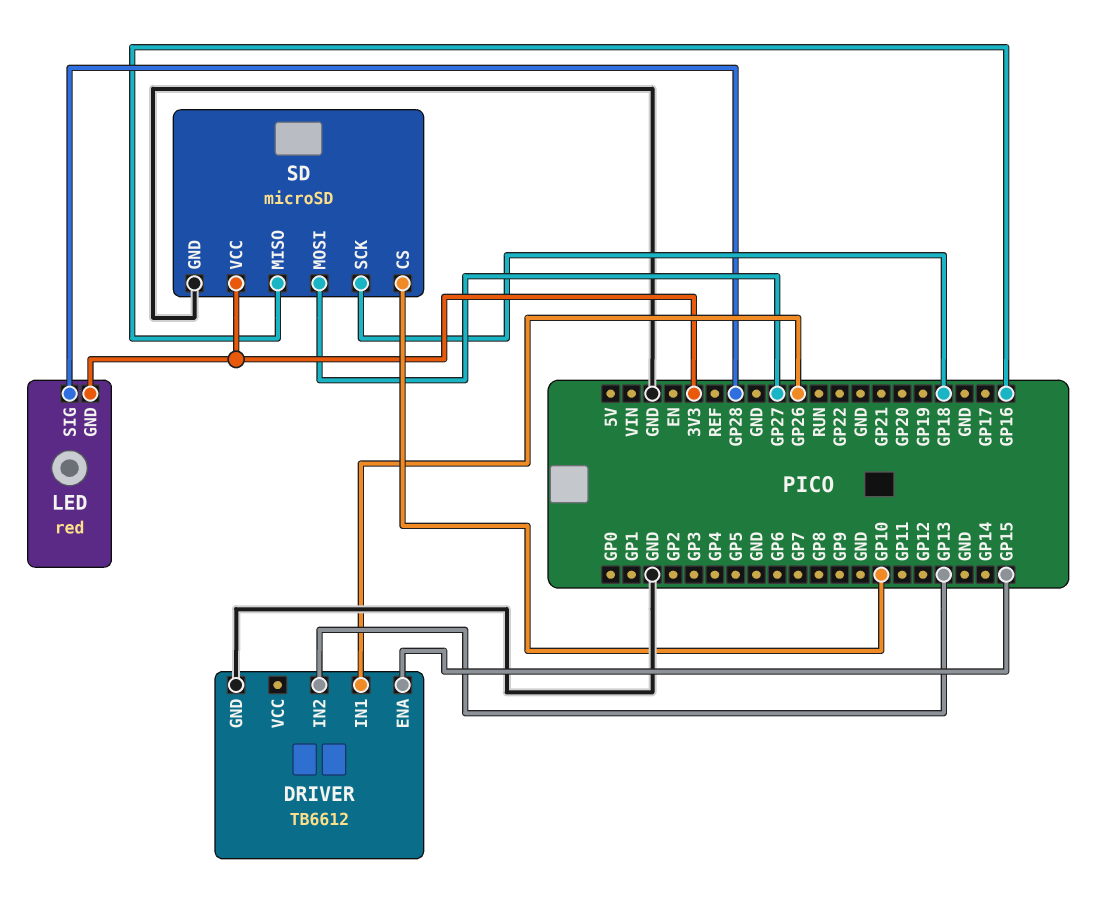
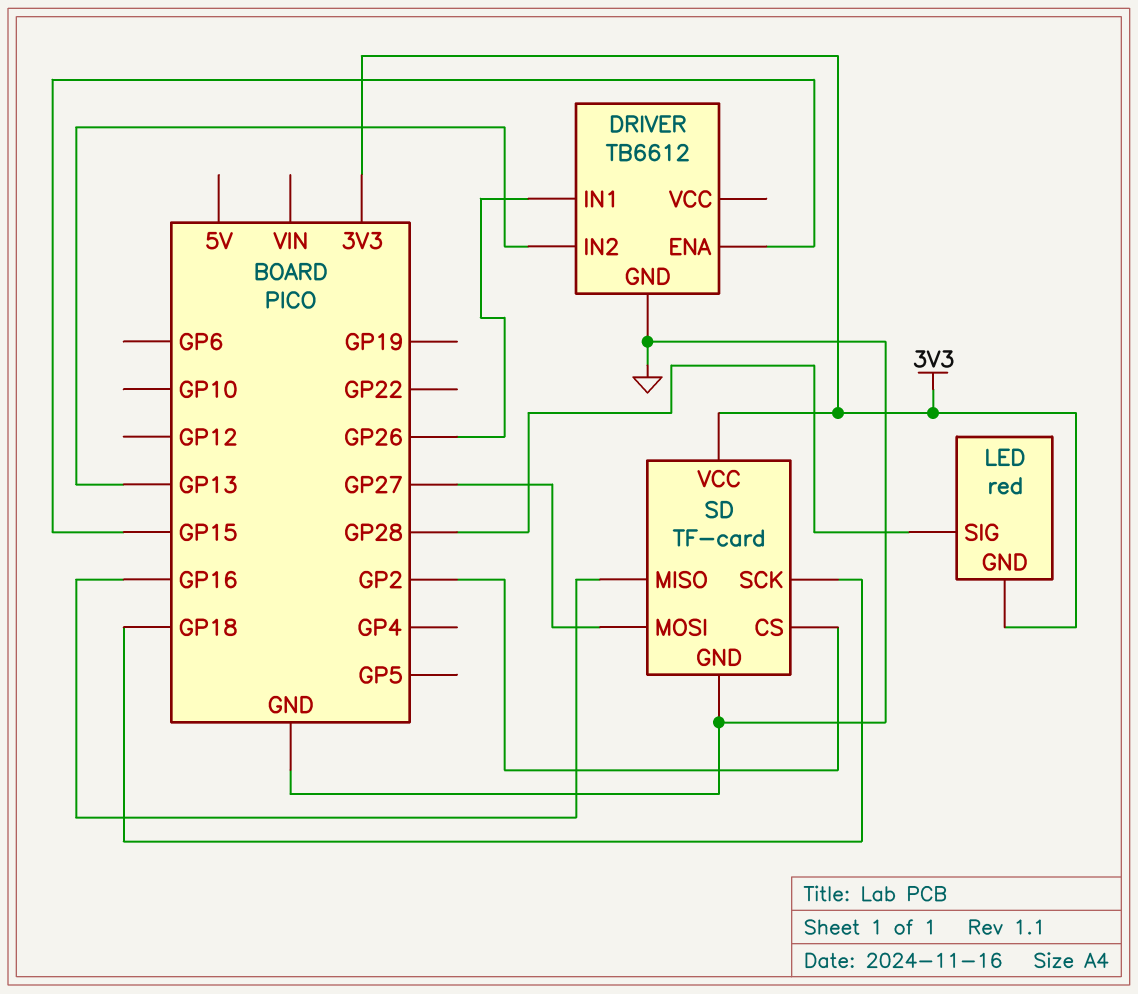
SD: microSD -> TF-card
SD pin CS: GP10 -> GP2

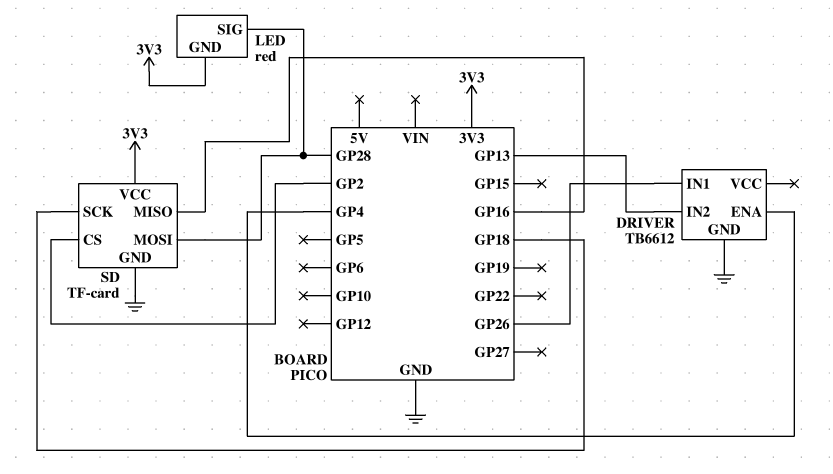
DRIVER pin ENA: GP15 -> GP4
SD pin MOSI: GP27 -> GP28

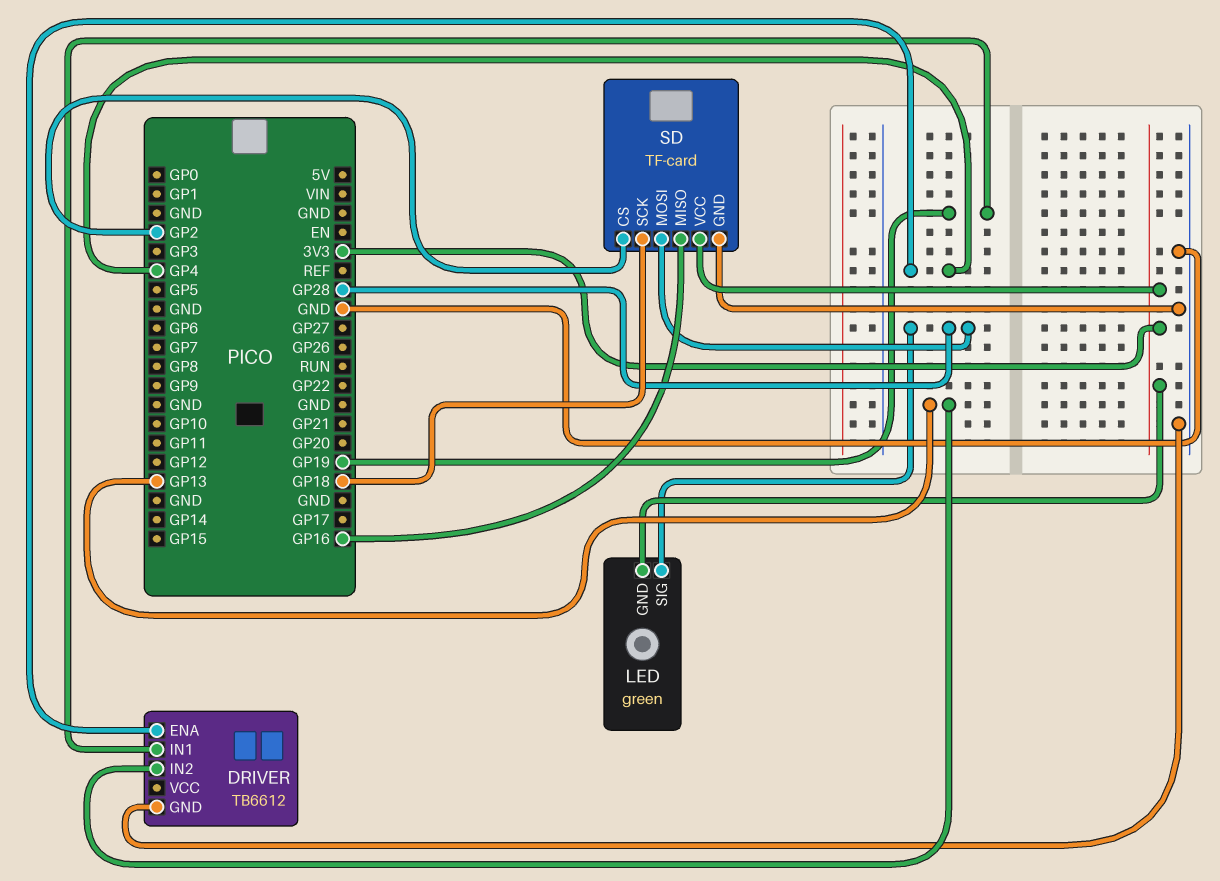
DRIVER pin IN1: GP26 -> GP19
LED: red -> green

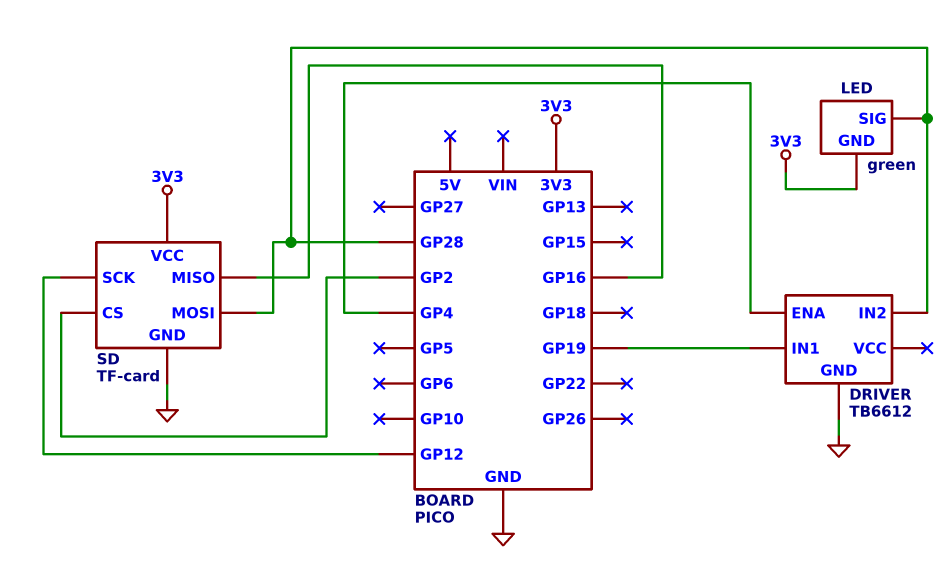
DRIVER pin IN2: GP13 -> GP28
SD pin SCK: GP18 -> GP12

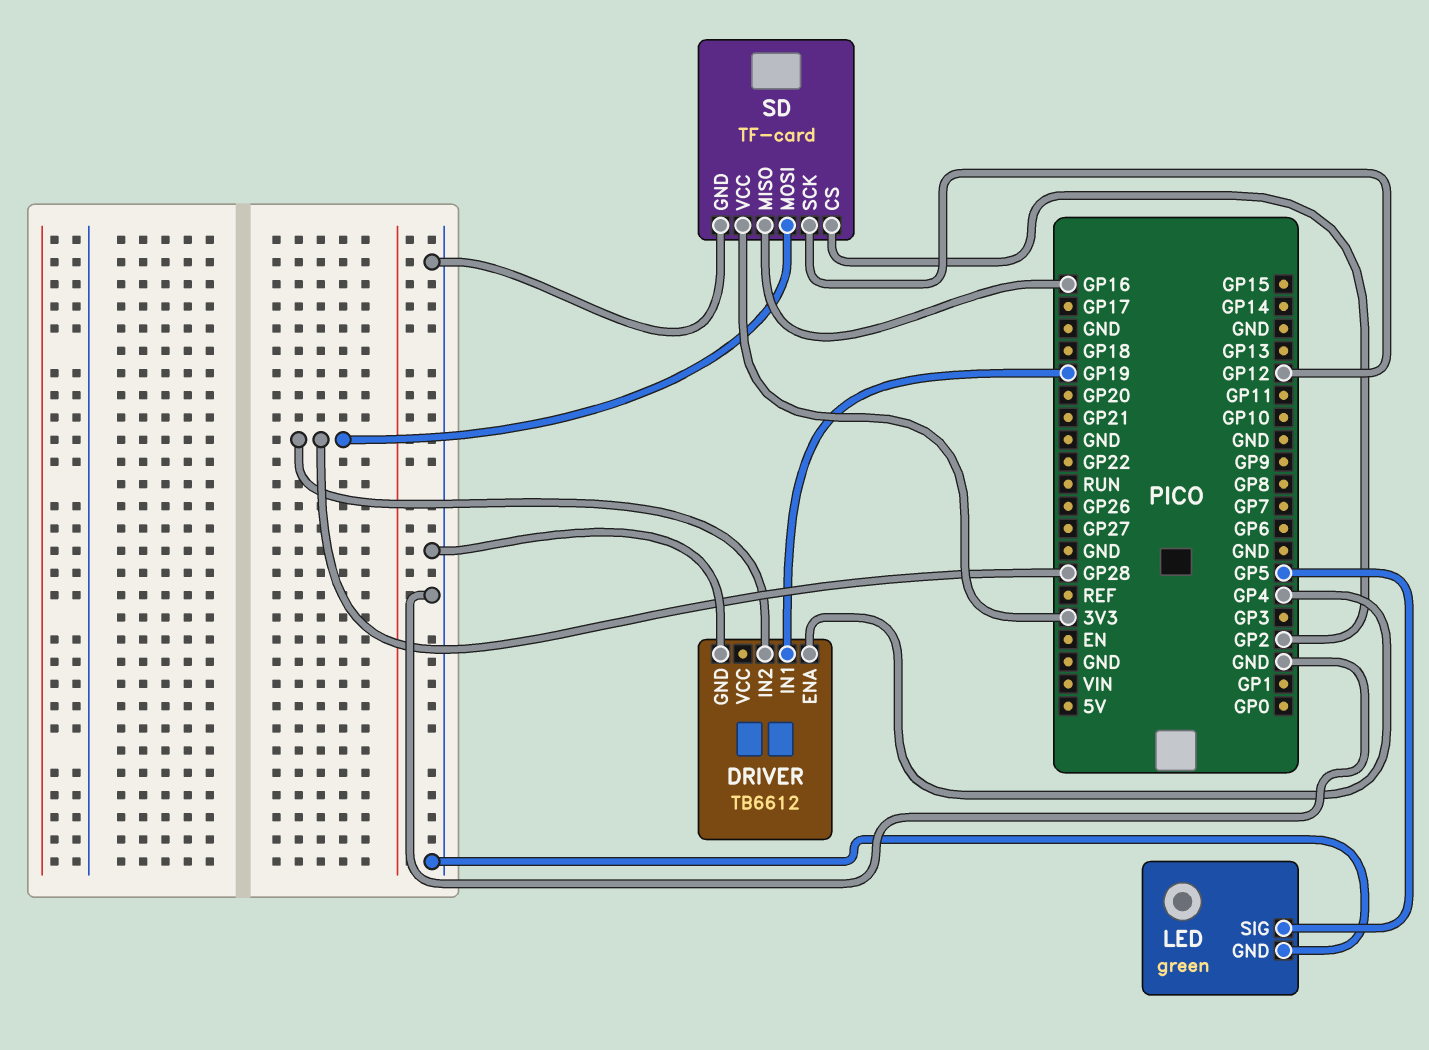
LED pin GND: 3V3 -> GND
LED pin SIG: GP28 -> GP5

